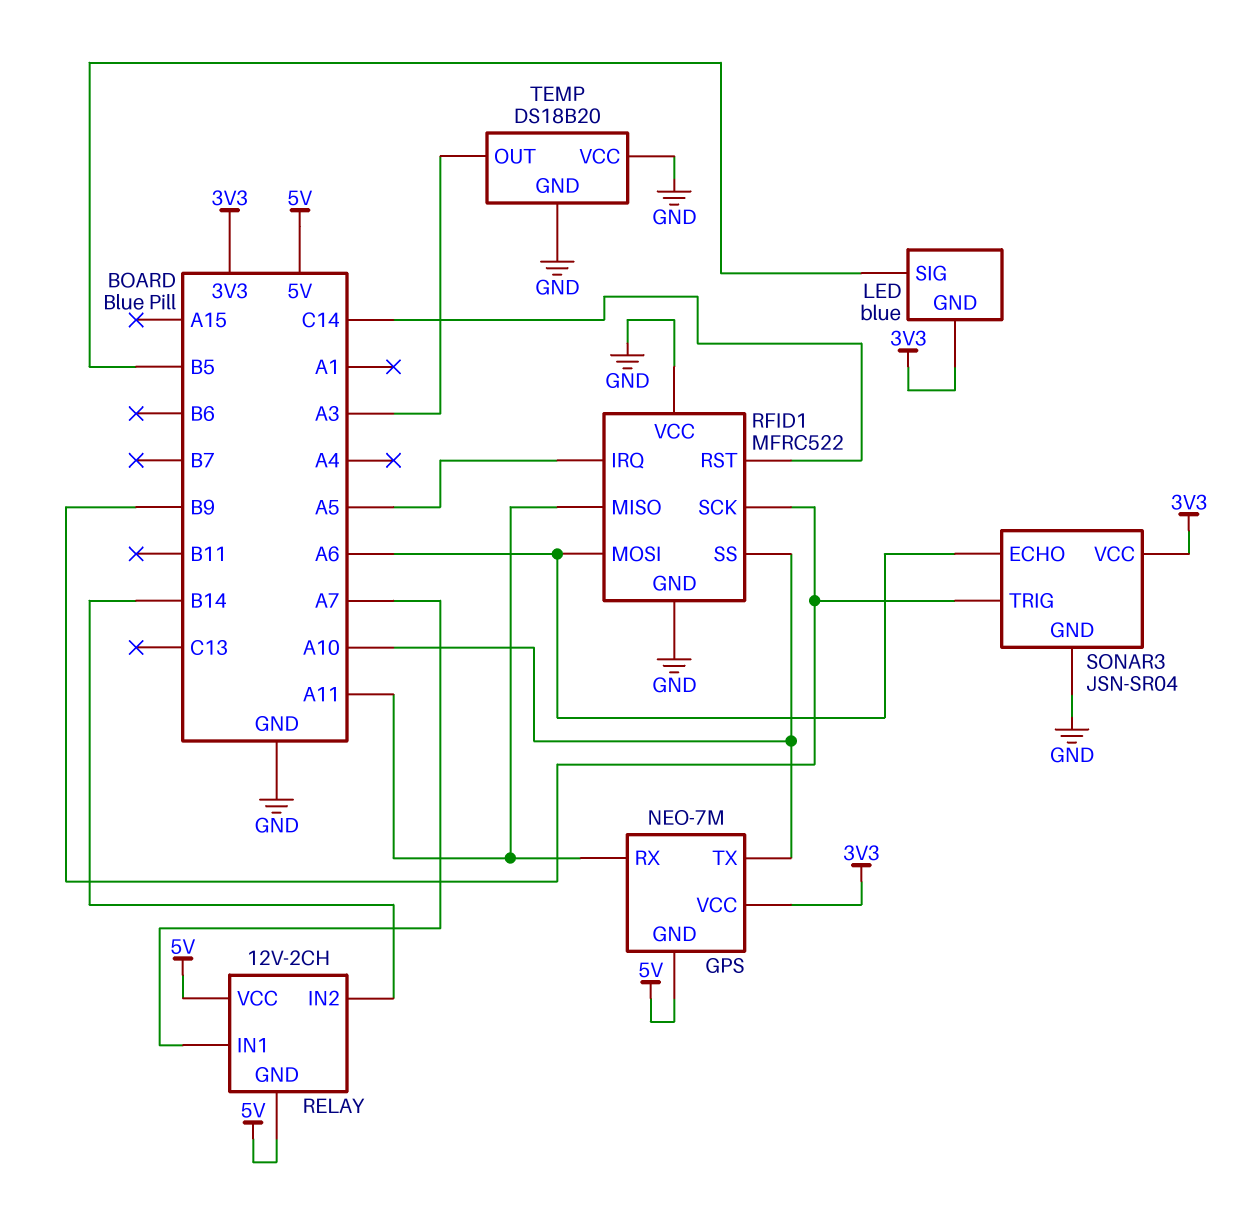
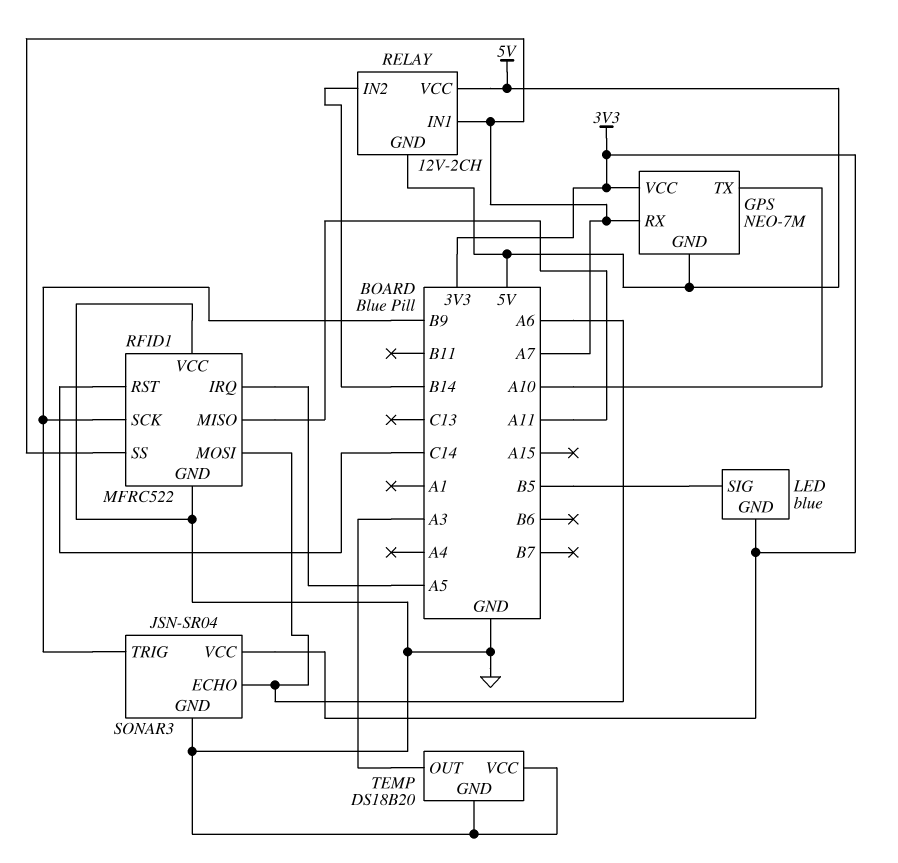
GPS pin RX: A11 -> A7
RFID1 pin SS: A10 -> A7

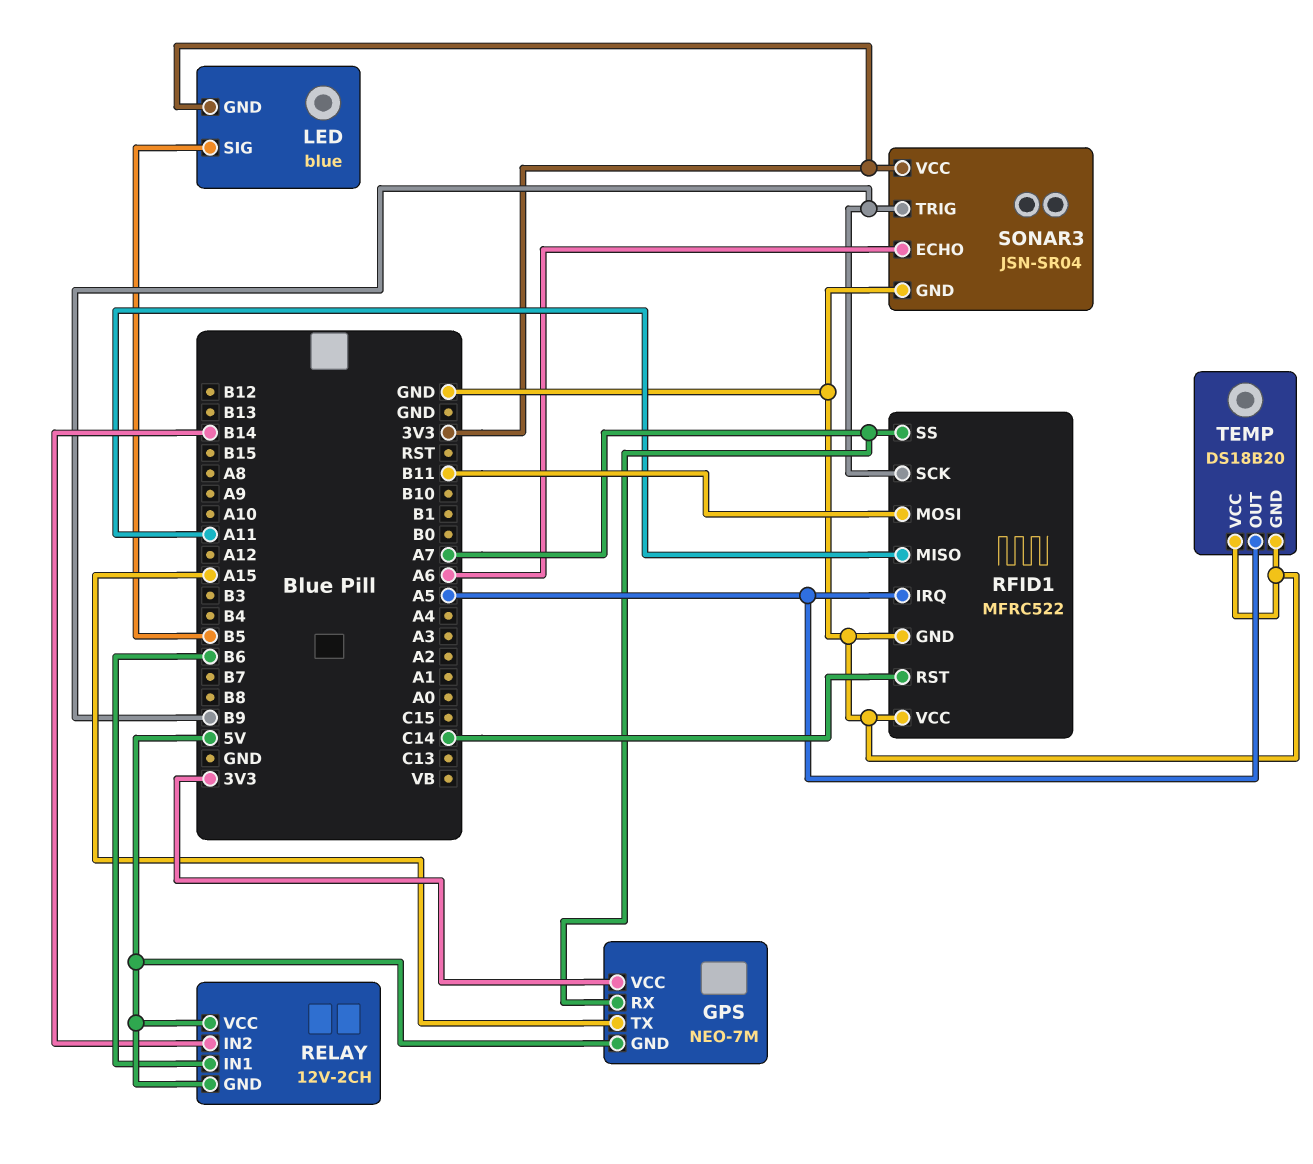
GPS pin TX: A10 -> A15
RELAY pin IN1: A7 -> B6
RFID1 pin MOSI: A6 -> B11
TEMP pin OUT: A3 -> A5

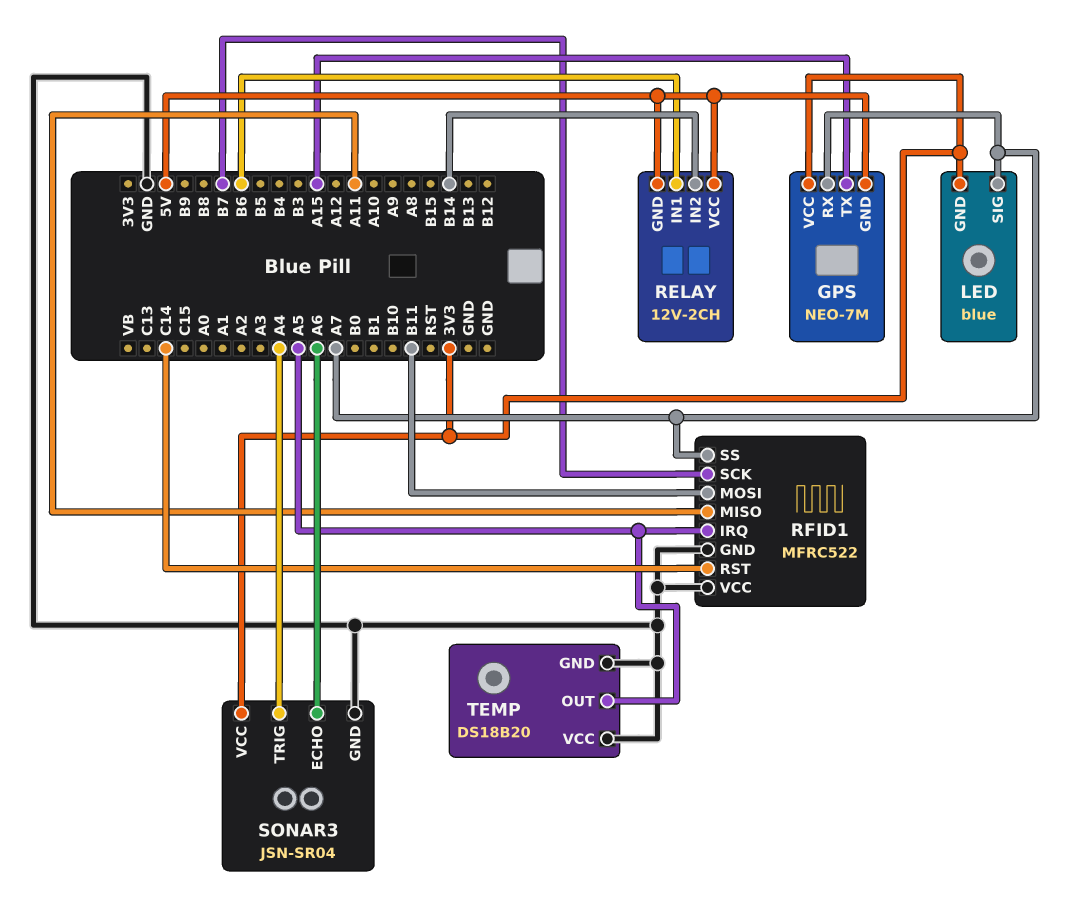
LED pin SIG: B5 -> A7
RFID1 pin SCK: B9 -> B7
SONAR3 pin TRIG: B9 -> A4

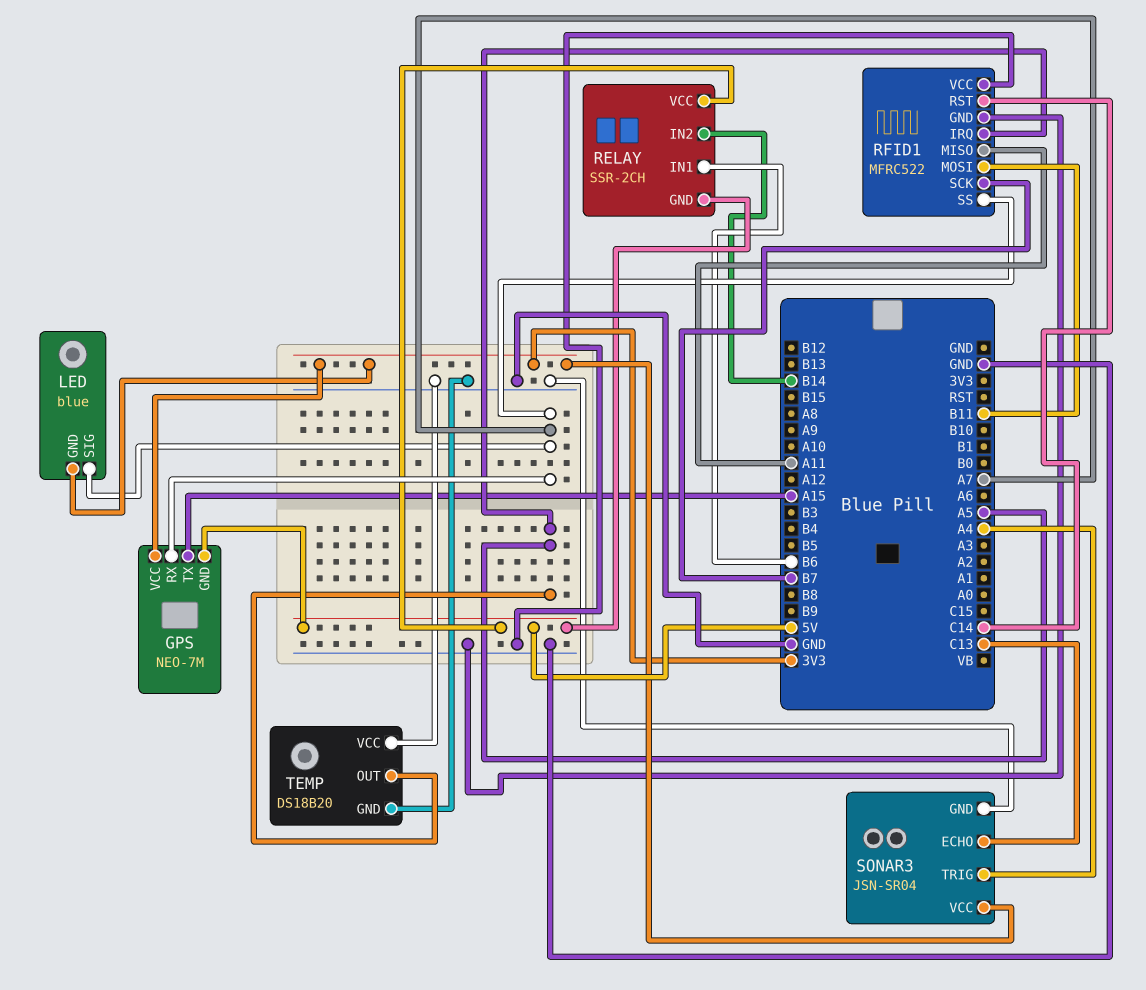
RELAY: 12V-2CH -> SSR-2CH
SONAR3 pin ECHO: A6 -> C13

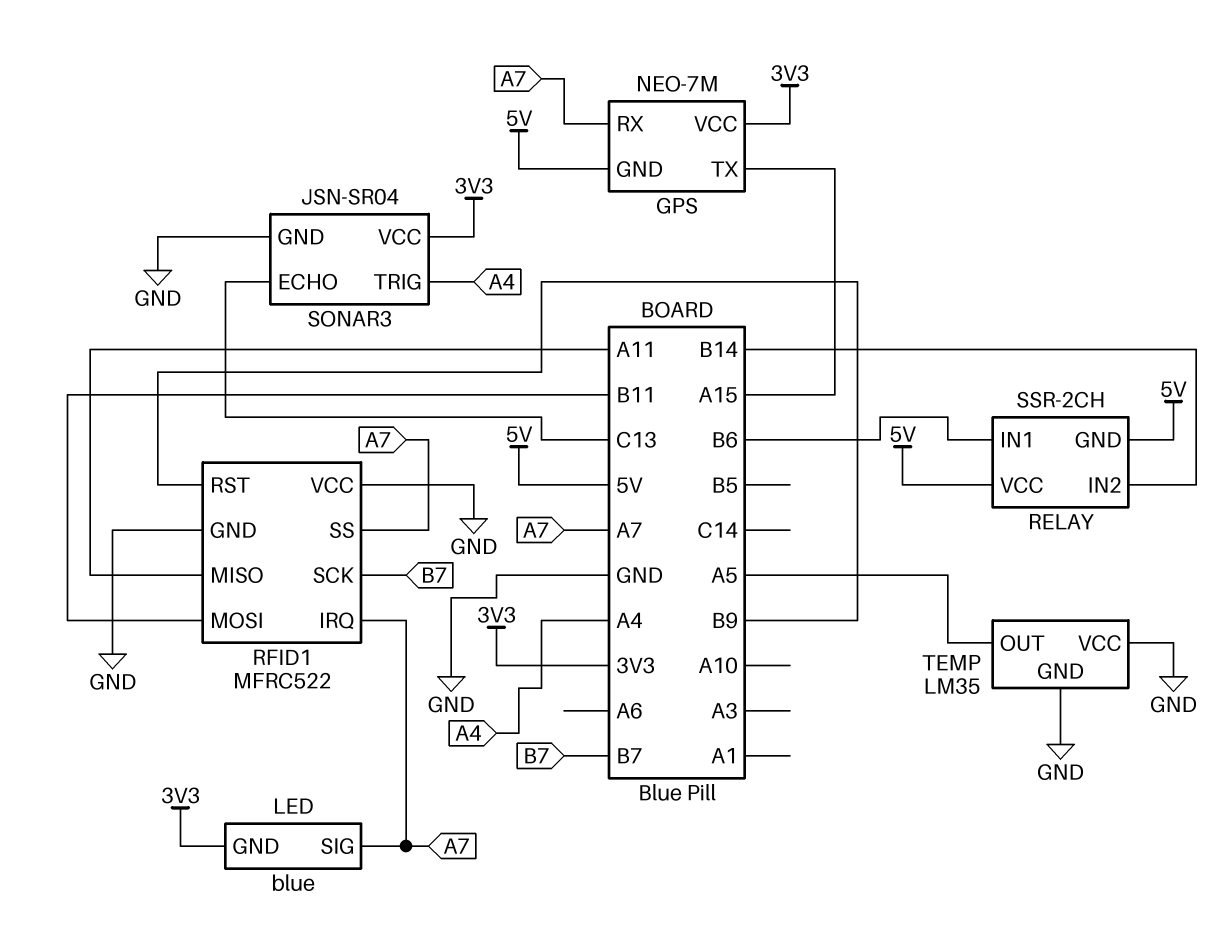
RFID1 pin IRQ: A5 -> A7
RFID1 pin RST: C14 -> B9
TEMP: DS18B20 -> LM35

